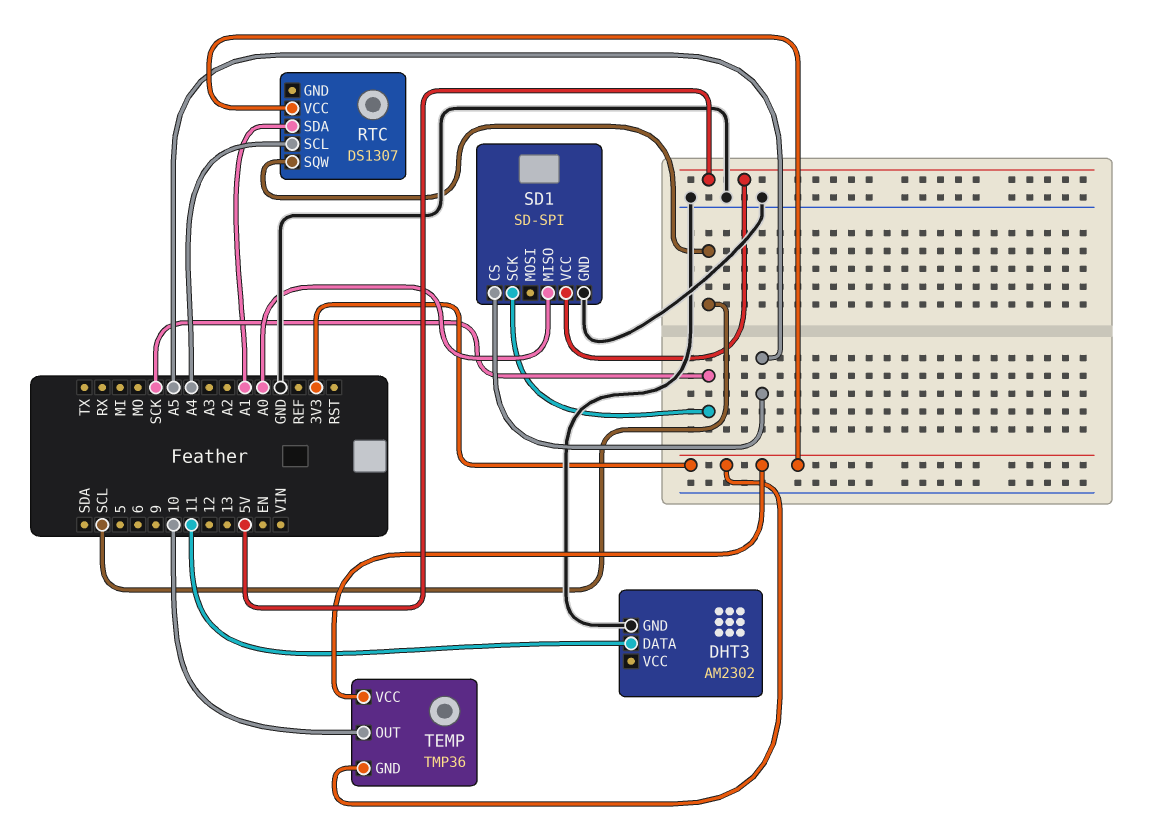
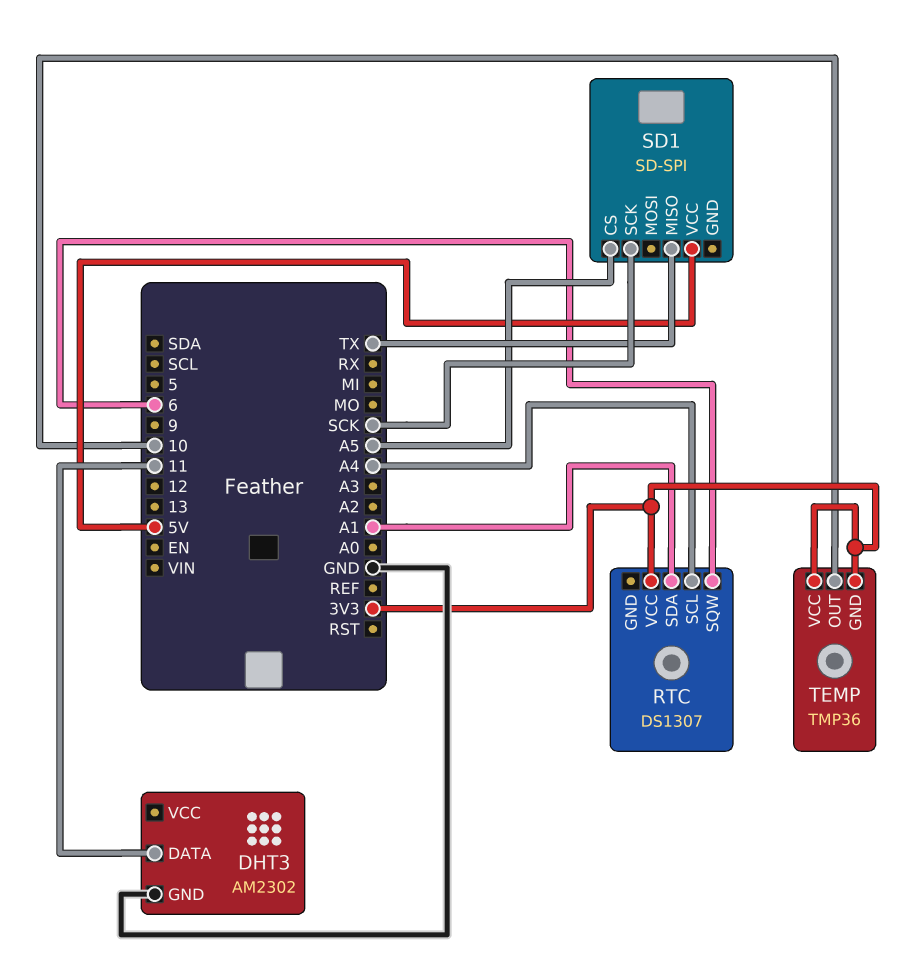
RTC pin SQW: SCL -> 6
SD1 pin GND: GND -> none
SD1 pin MISO: A0 -> TX

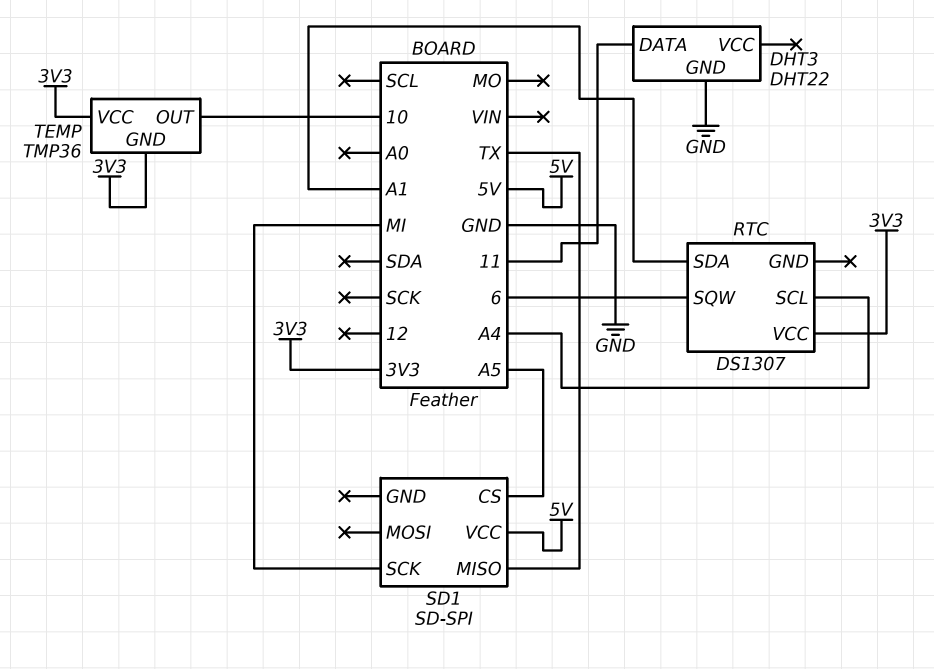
DHT3: AM2302 -> DHT22
SD1 pin SCK: SCK -> MI

